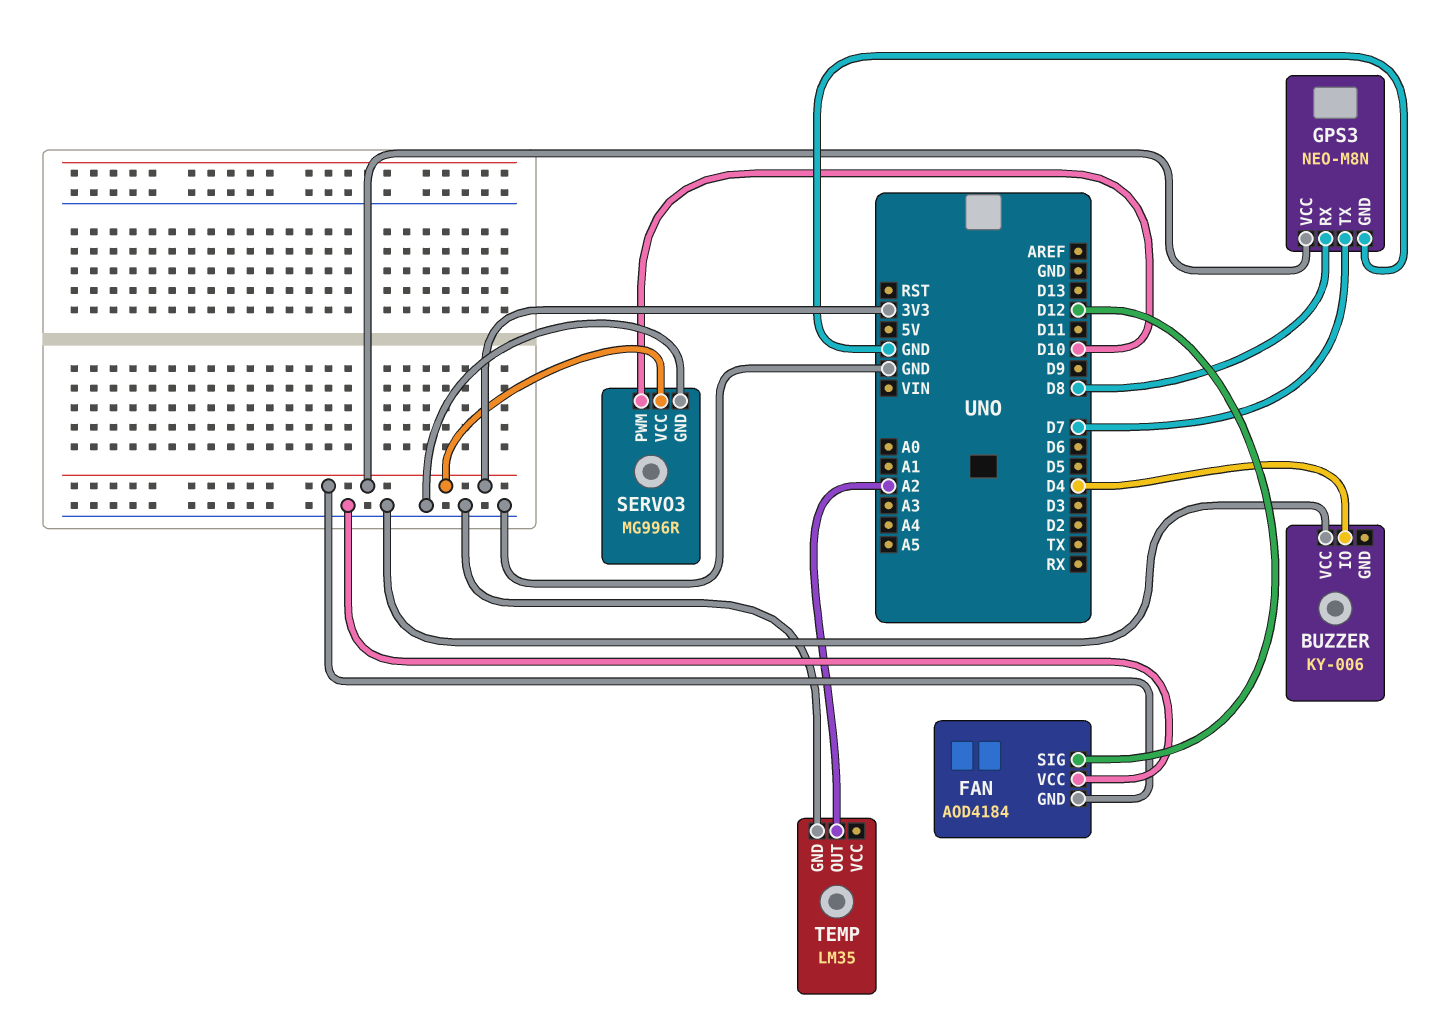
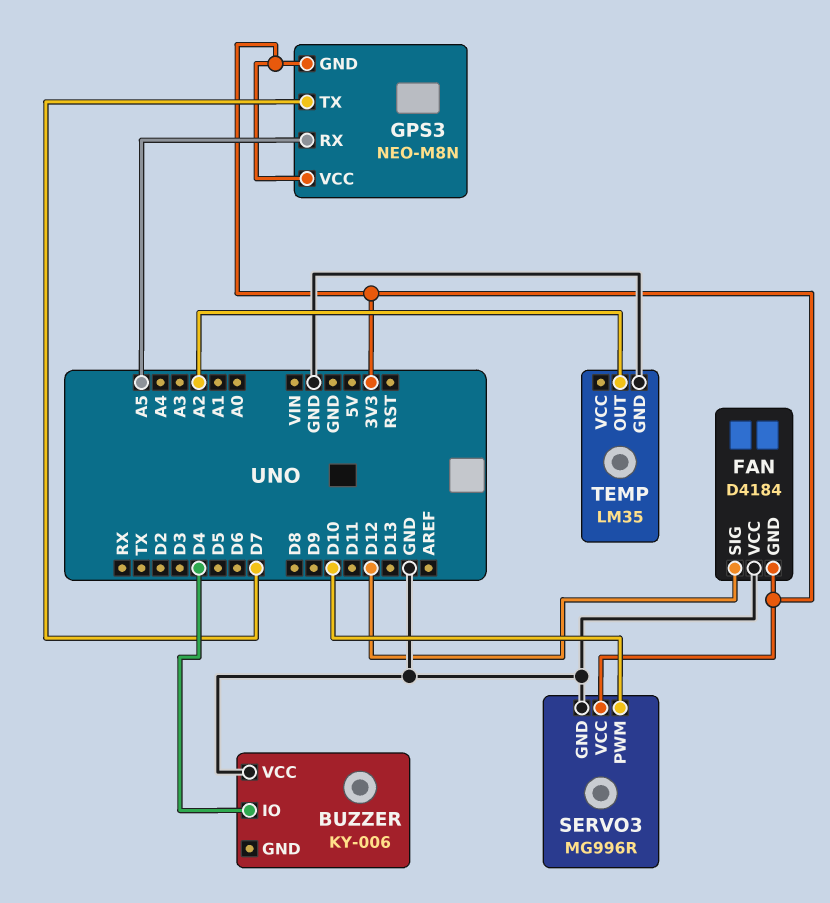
FAN: AOD4184 -> D4184
GPS3 pin GND: GND -> 3V3
GPS3 pin RX: D8 -> A5

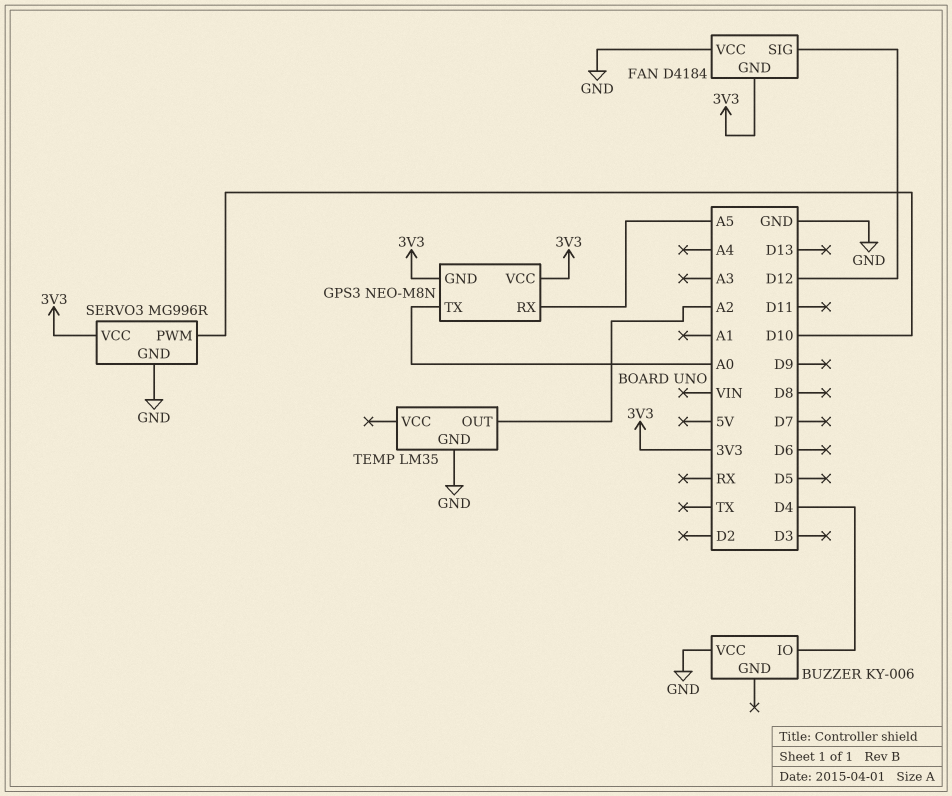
GPS3 pin TX: D7 -> A0

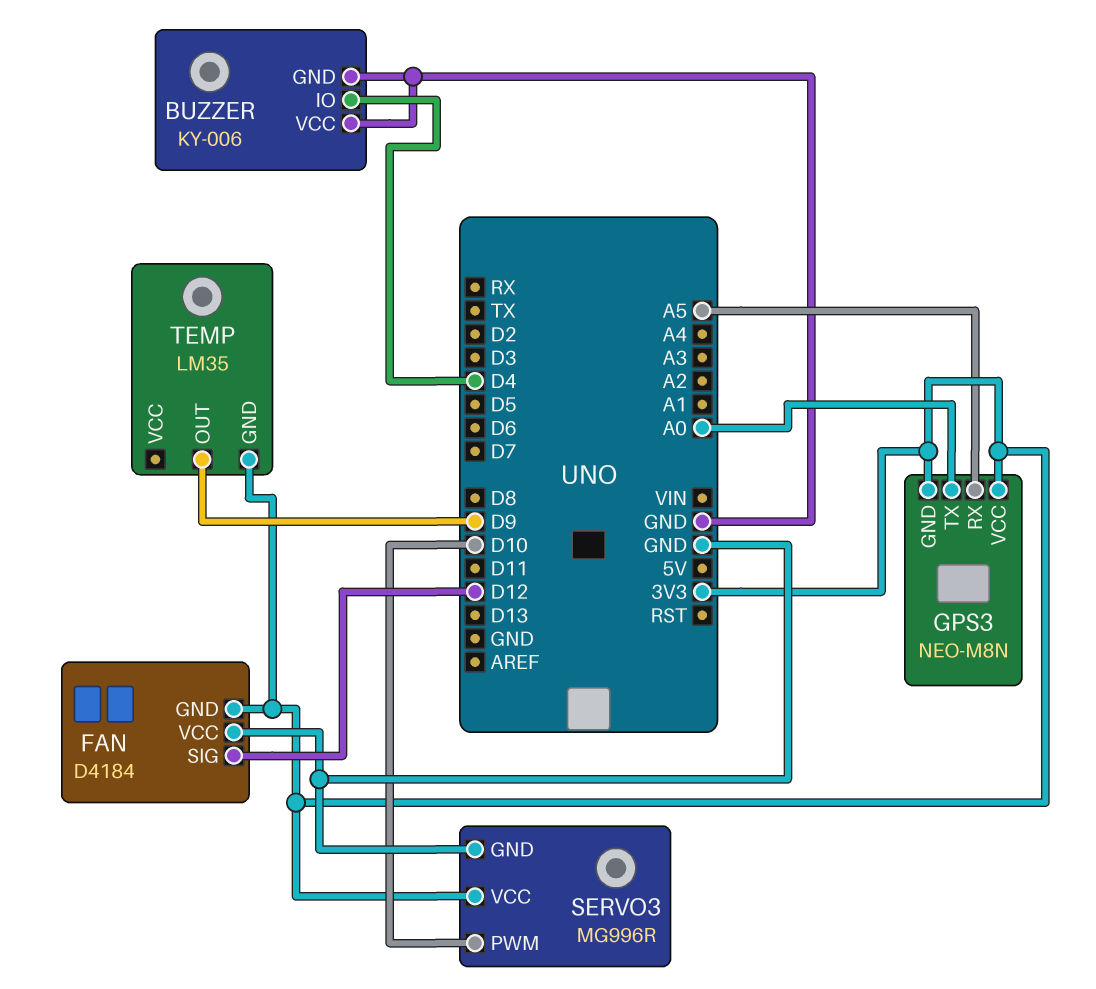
BUZZER pin GND: none -> GND
TEMP pin GND: GND -> 3V3
TEMP pin OUT: A2 -> D9

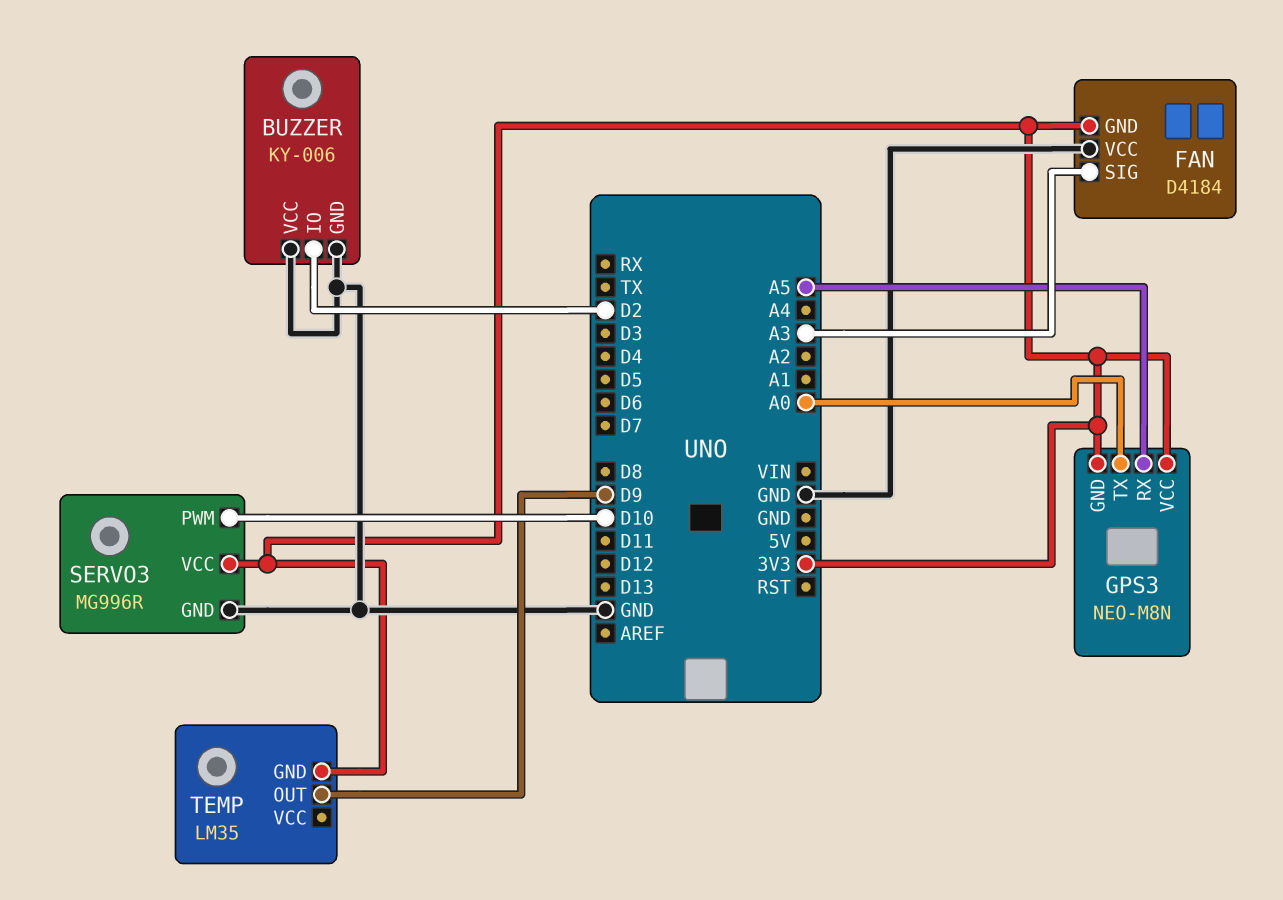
BUZZER pin IO: D4 -> D2
FAN pin SIG: D12 -> A3

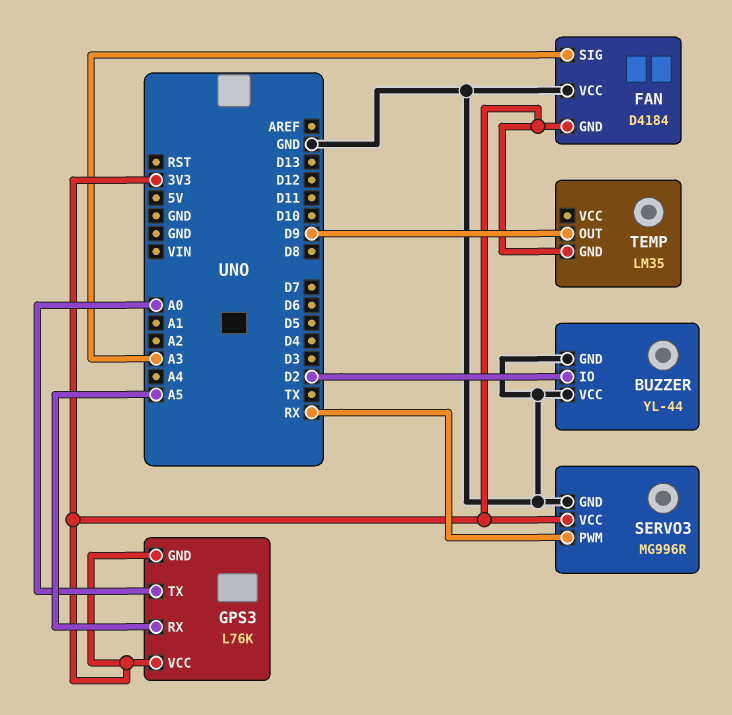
BUZZER: KY-006 -> YL-44
GPS3: NEO-M8N -> L76K
SERVO3 pin PWM: D10 -> RX

